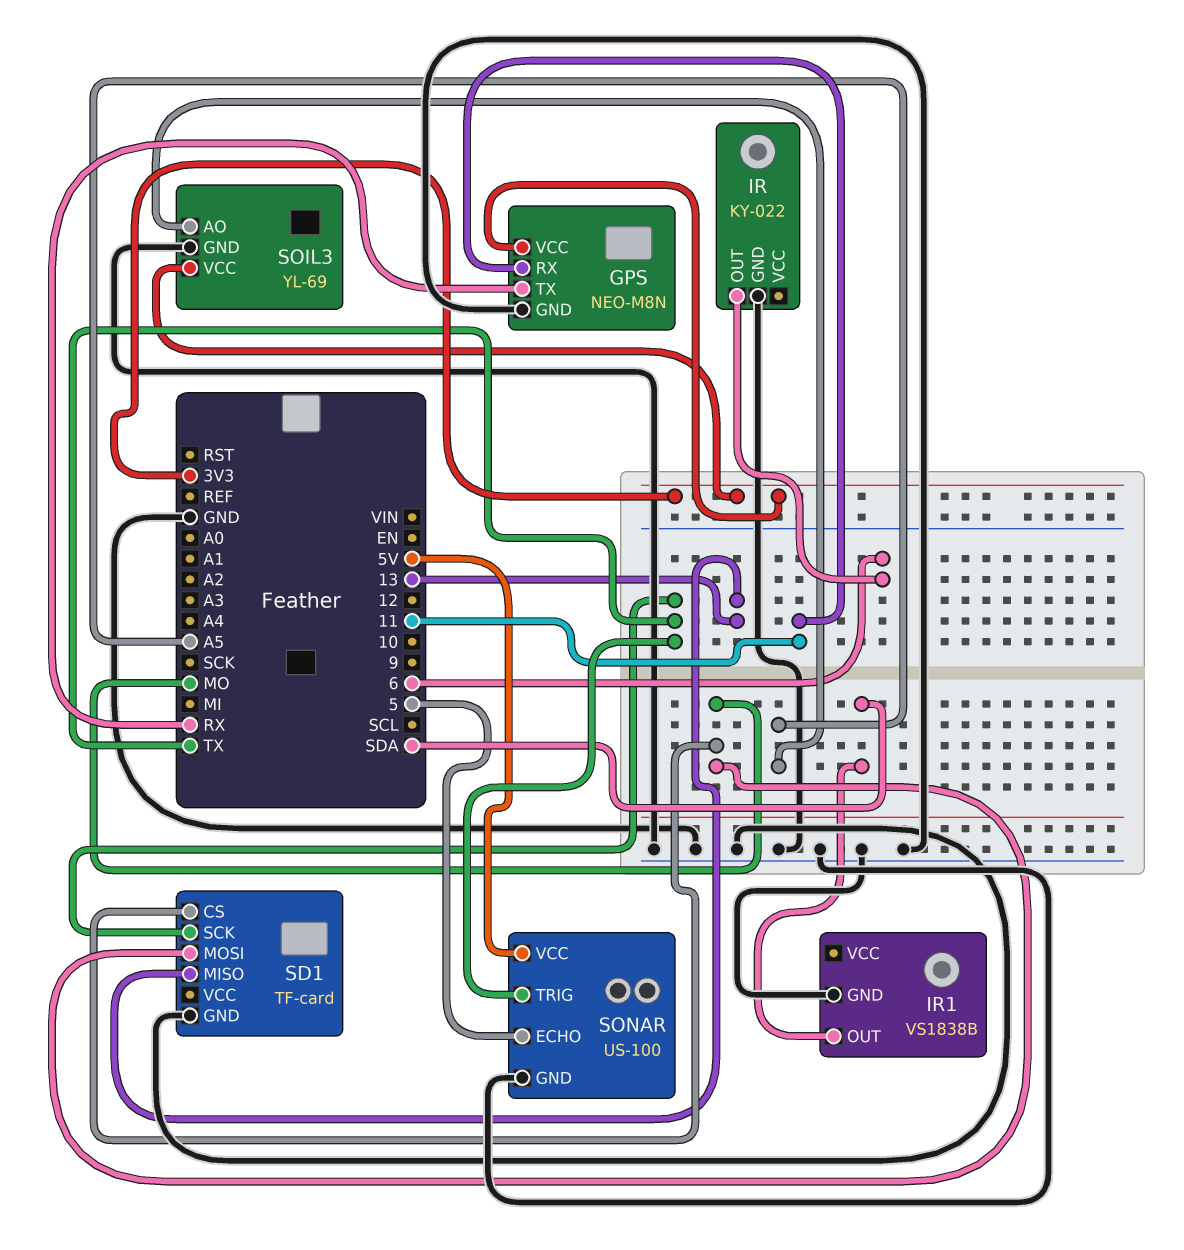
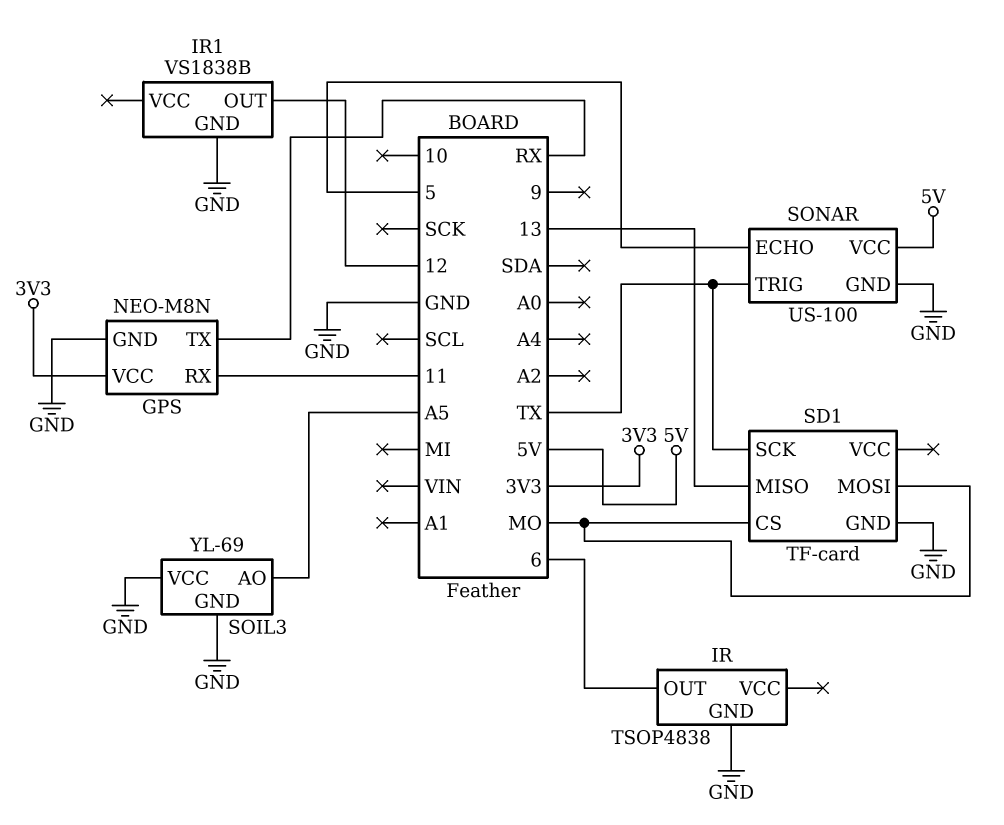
IR: KY-022 -> TSOP4838
IR1 pin OUT: SDA -> 12
SOIL3 pin VCC: 3V3 -> GND

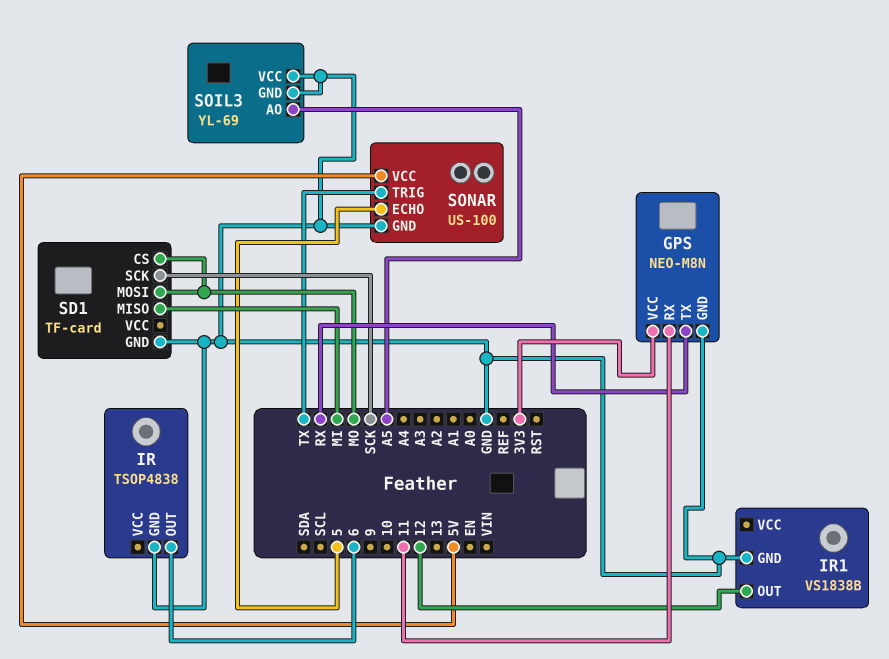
SD1 pin MISO: 13 -> MI
SD1 pin SCK: TX -> SCK

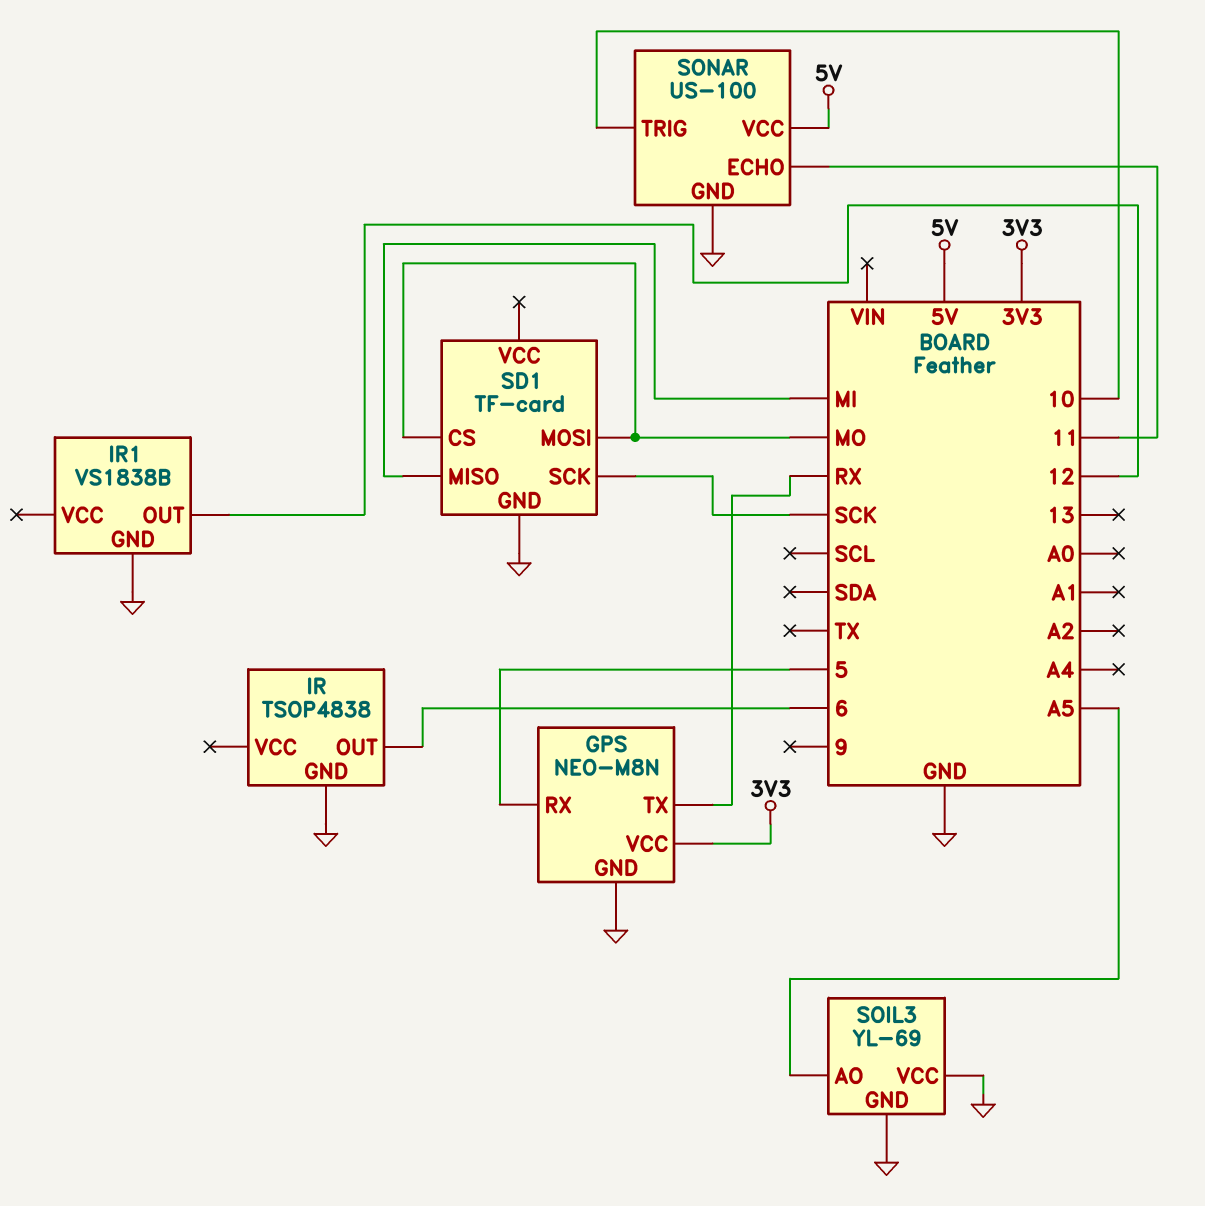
GPS pin RX: 11 -> 5
SONAR pin ECHO: 5 -> 11
SONAR pin TRIG: TX -> 10

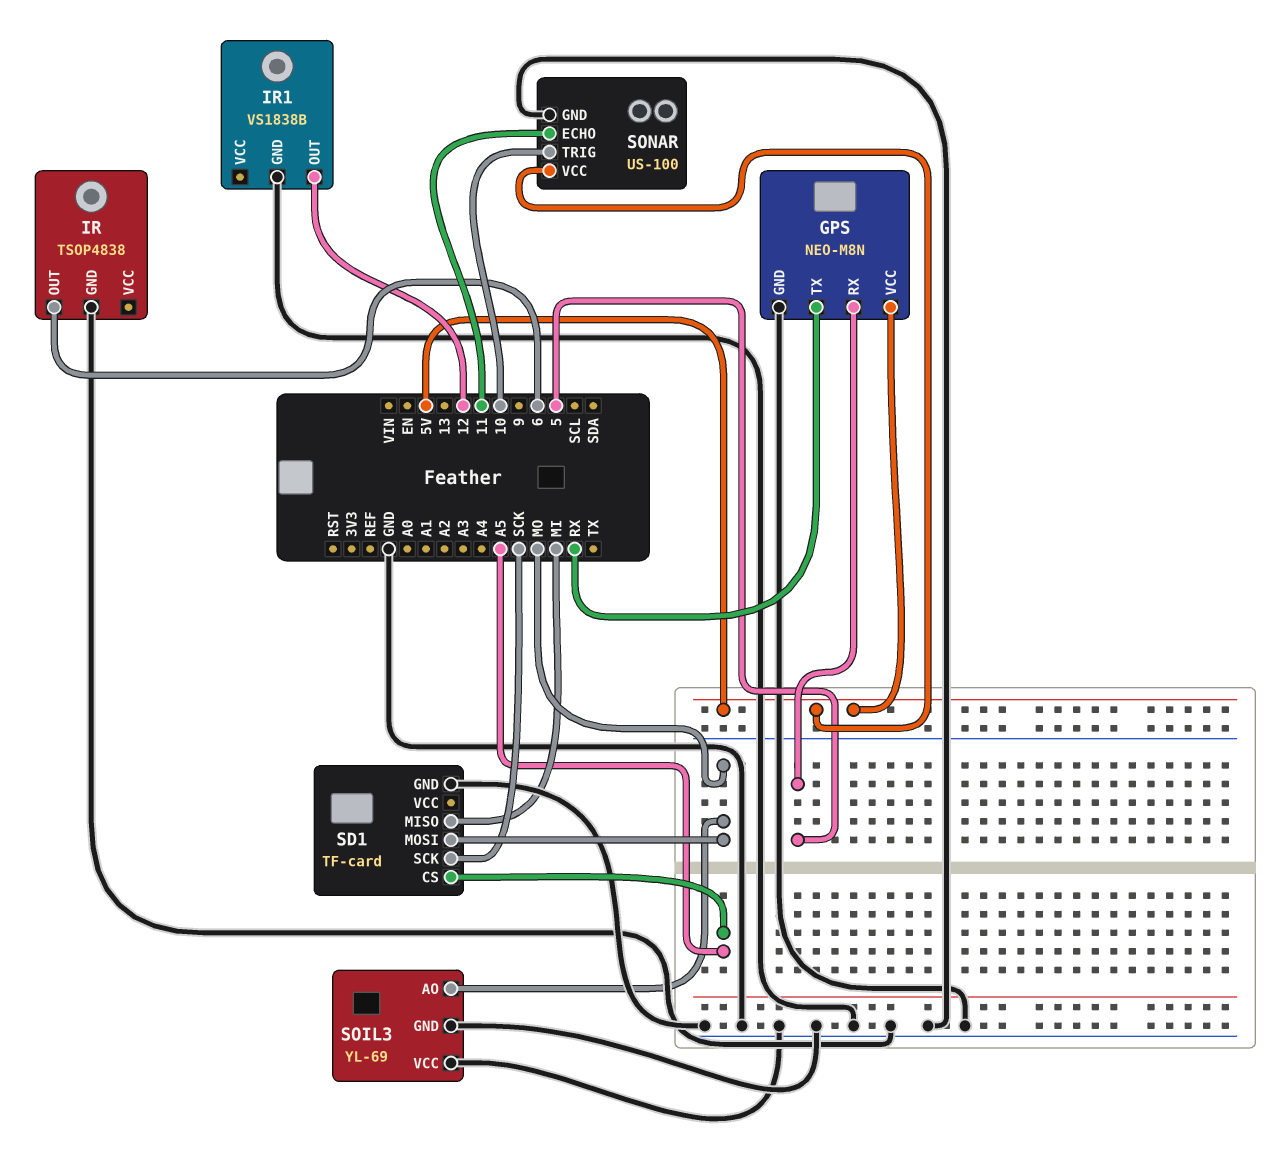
GPS pin VCC: 3V3 -> 5V
SD1 pin CS: MO -> A5
SOIL3 pin AO: A5 -> MO

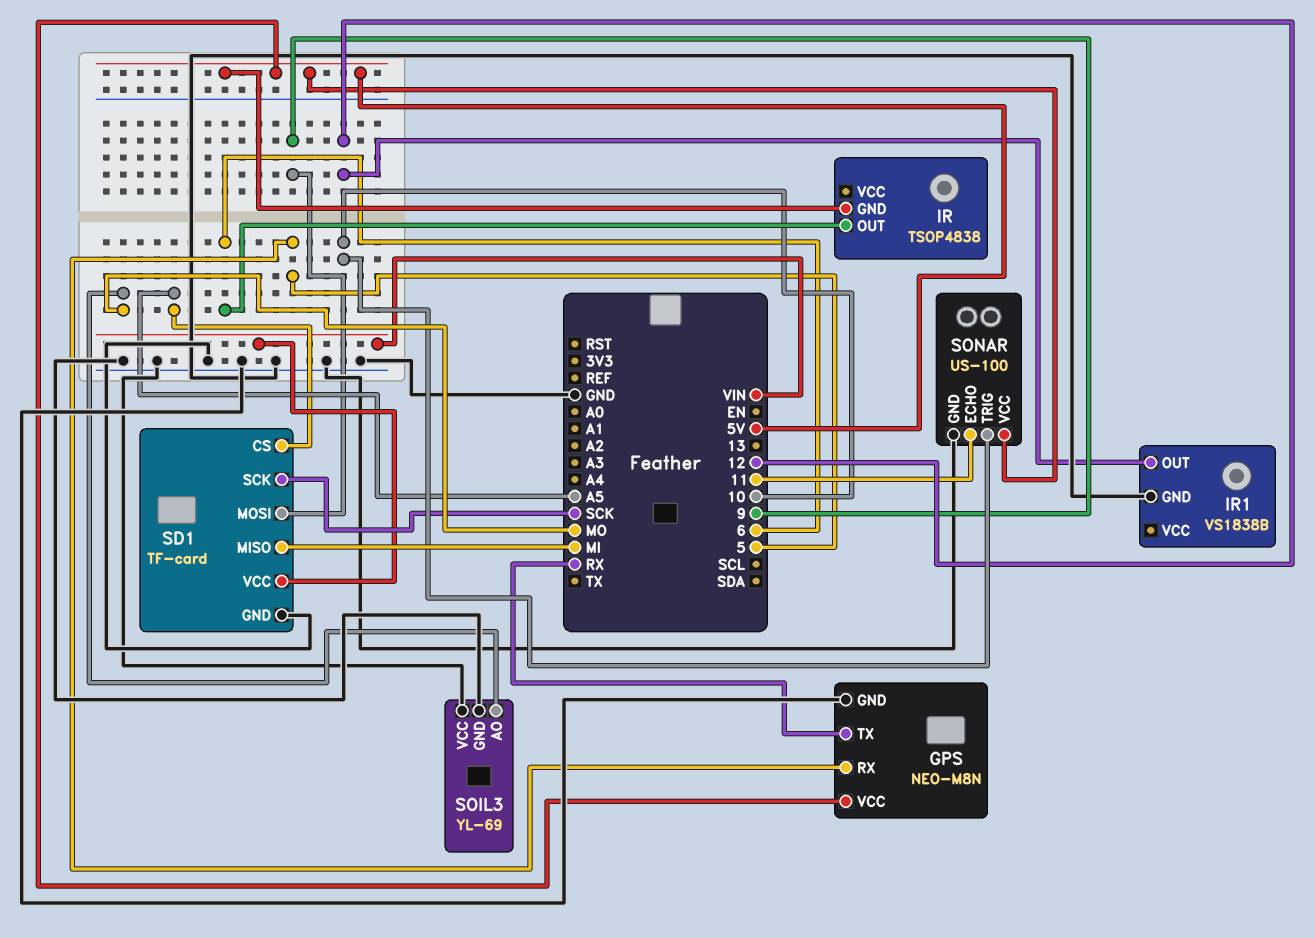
IR pin GND: GND -> 5V
SD1 pin MOSI: MO -> 9
SD1 pin VCC: none -> VIN

